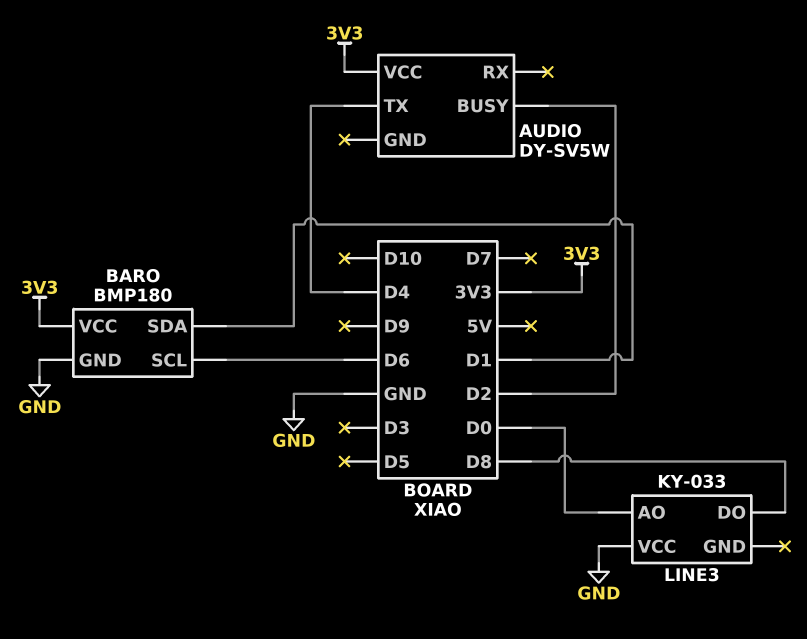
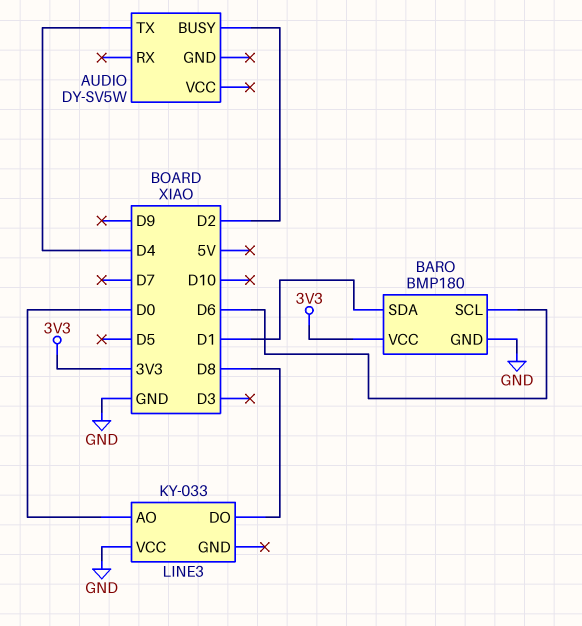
AUDIO pin VCC: 3V3 -> none

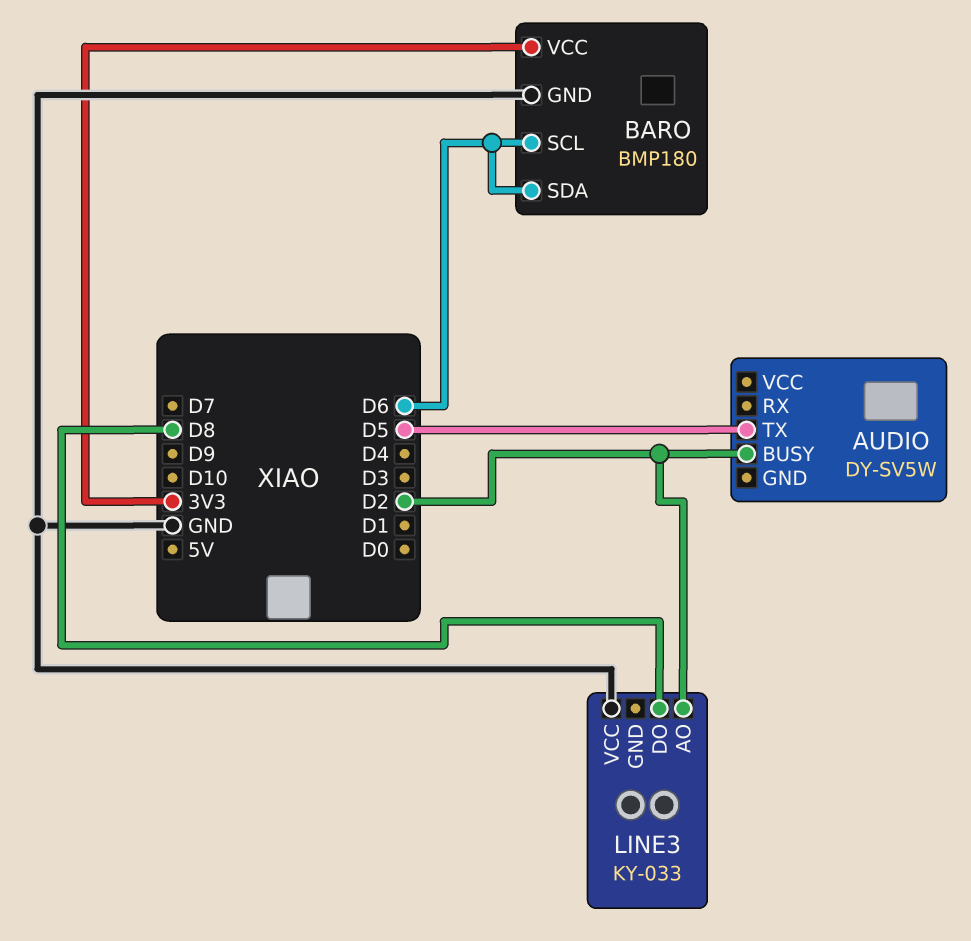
AUDIO pin TX: D4 -> D5
BARO pin SDA: D1 -> D6
LINE3 pin AO: D0 -> D2

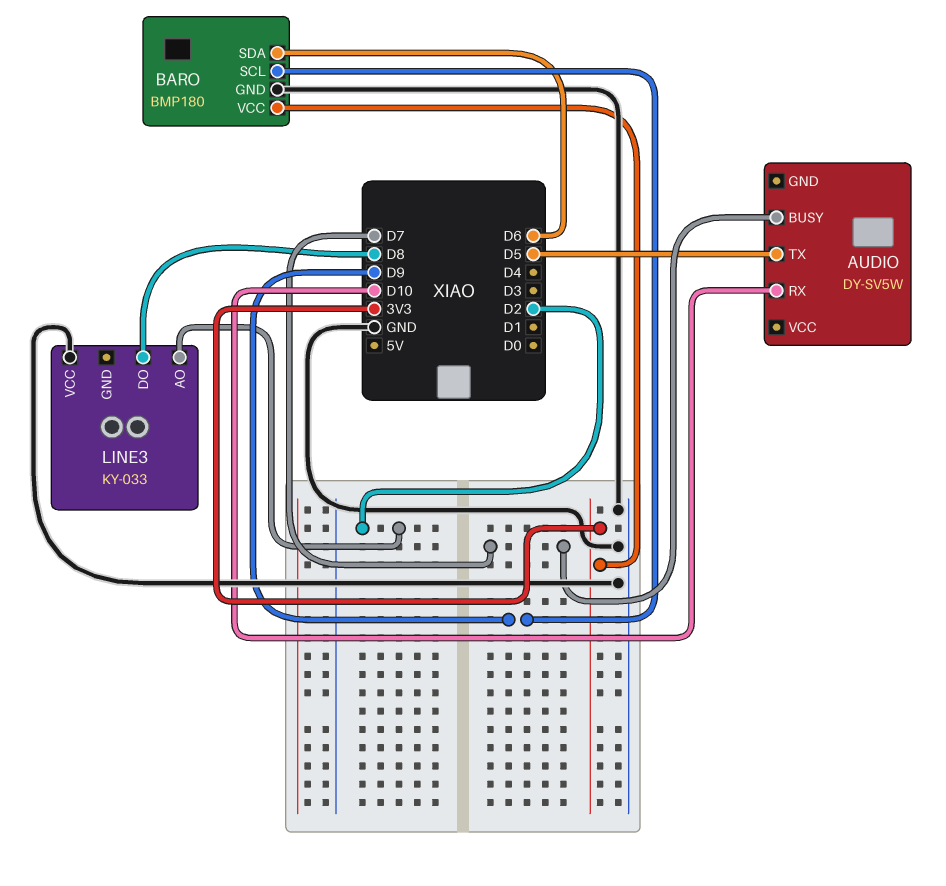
AUDIO pin BUSY: D2 -> D7
AUDIO pin RX: none -> D10
BARO pin SCL: D6 -> D9

